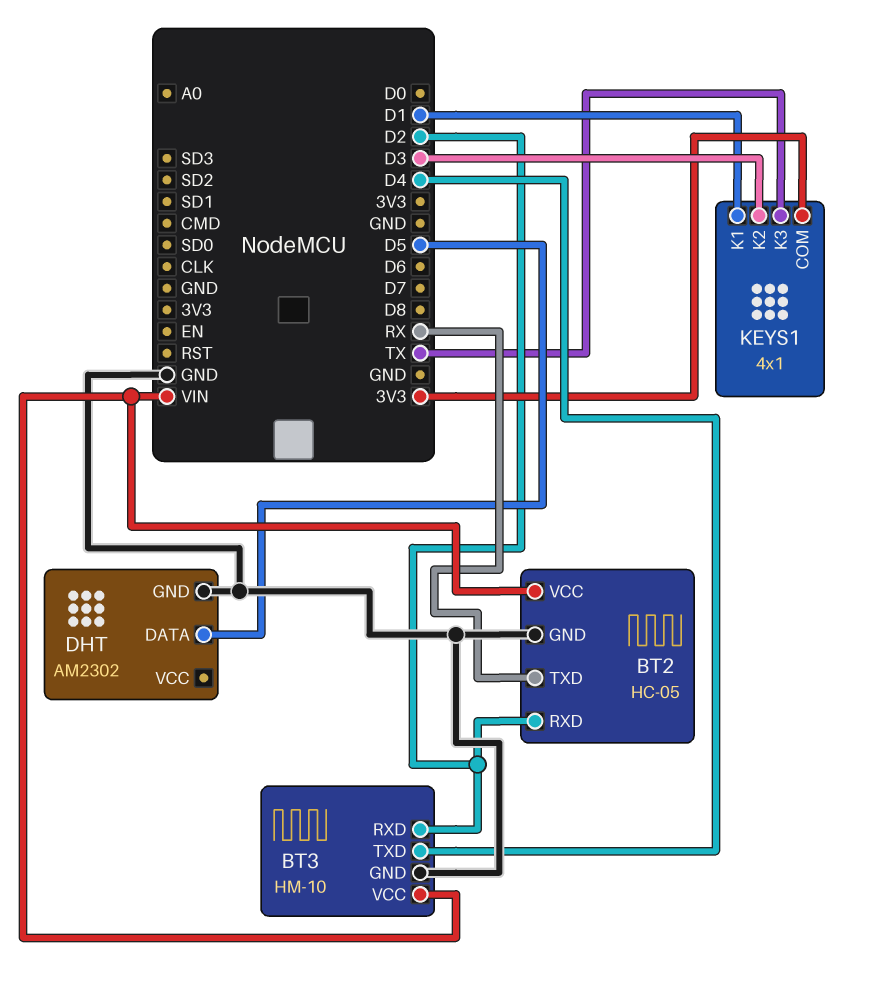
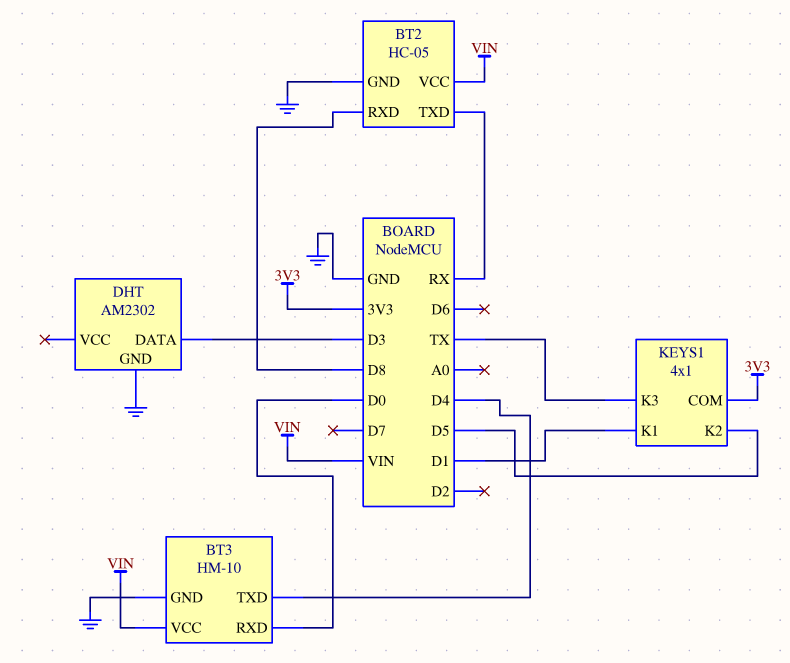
BT2 pin RXD: D2 -> D8
BT3 pin RXD: D2 -> D0
DHT pin DATA: D5 -> D3
KEYS1 pin K2: D3 -> D5

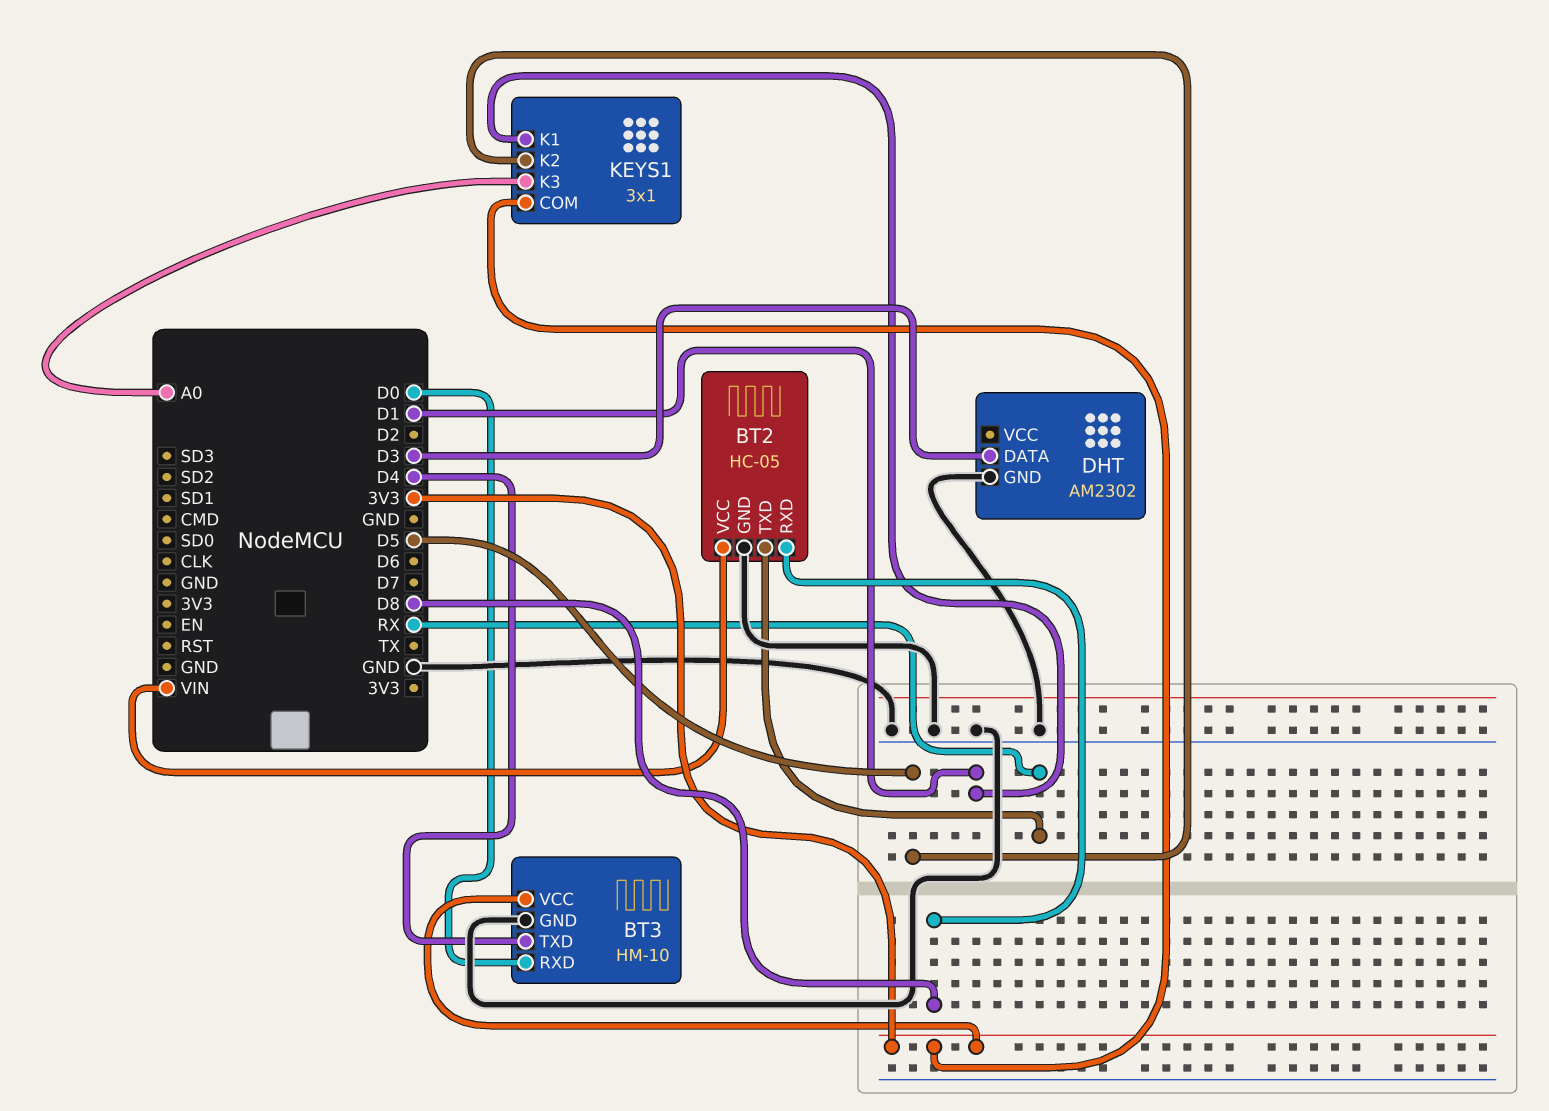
BT3 pin VCC: VIN -> 3V3
KEYS1: 4x1 -> 3x1
KEYS1 pin K3: TX -> A0

